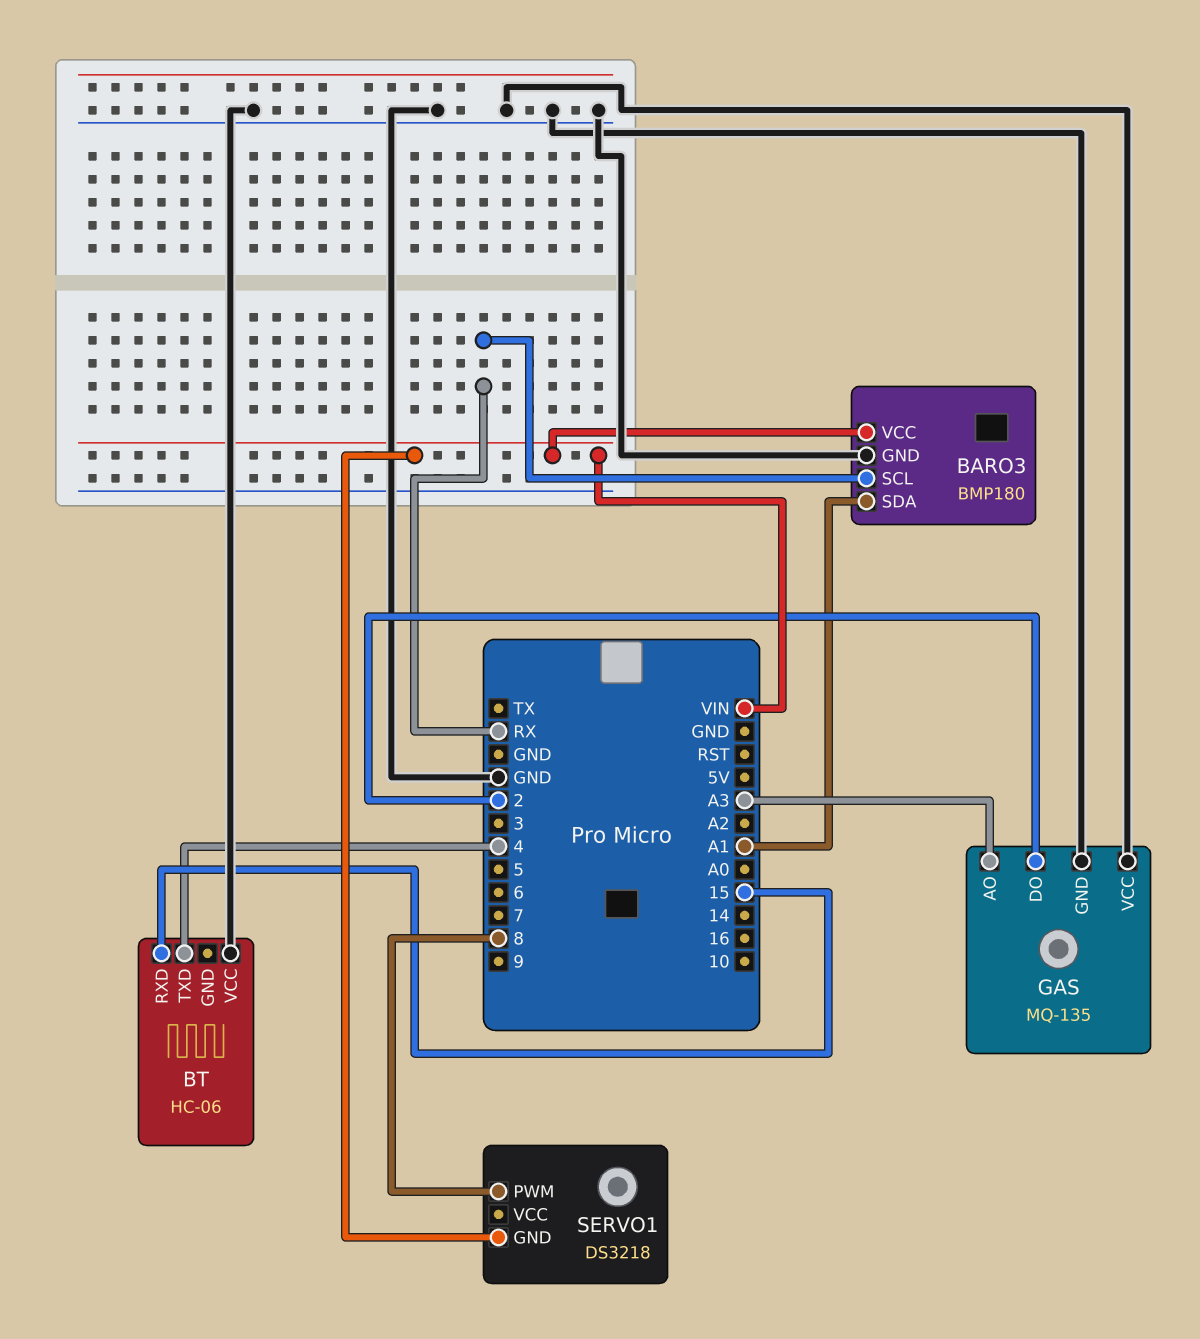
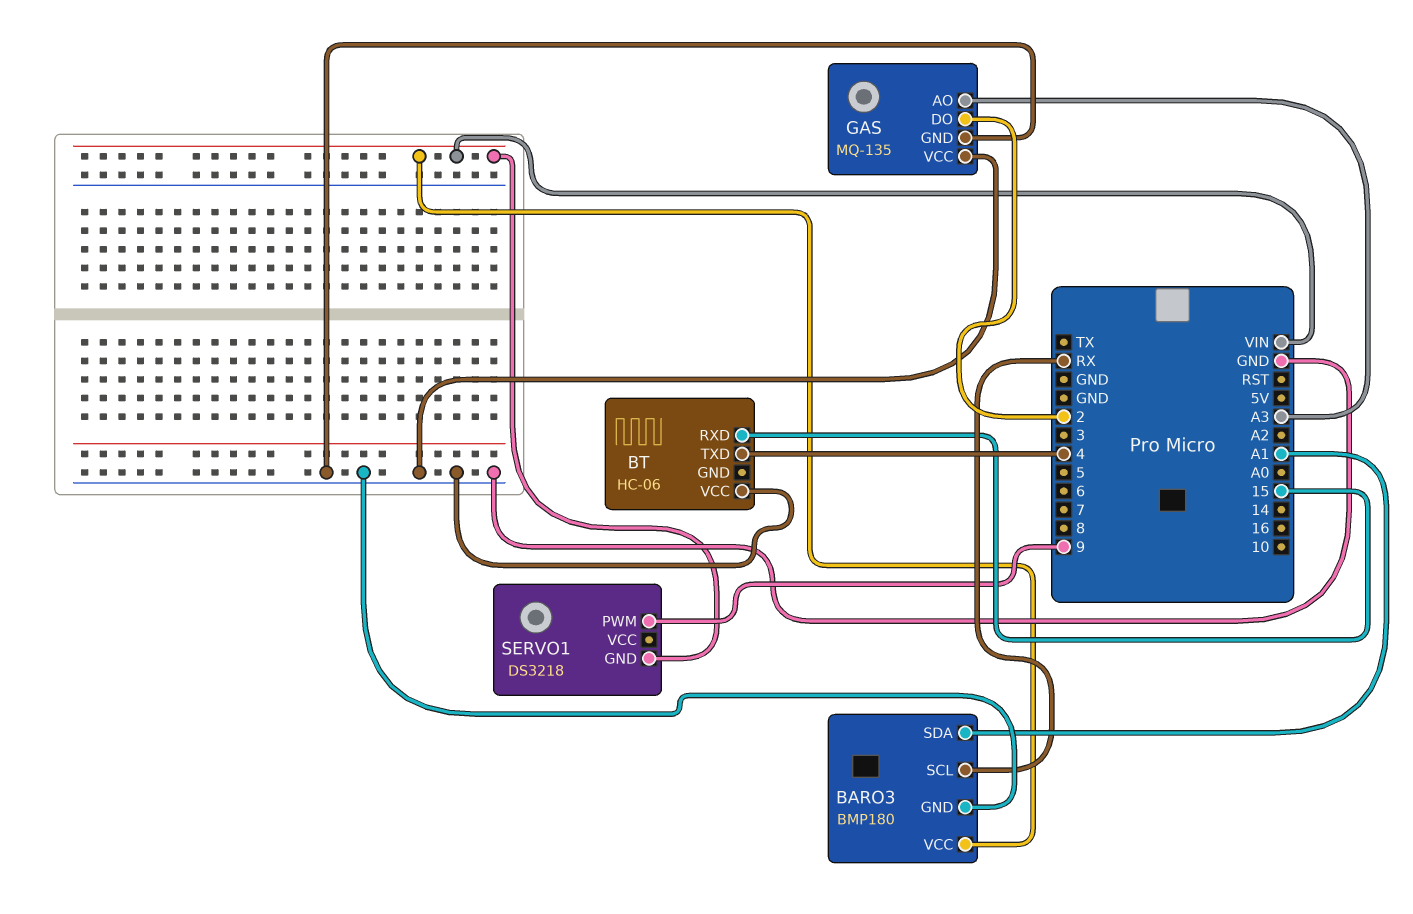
SERVO1 pin PWM: 8 -> 9

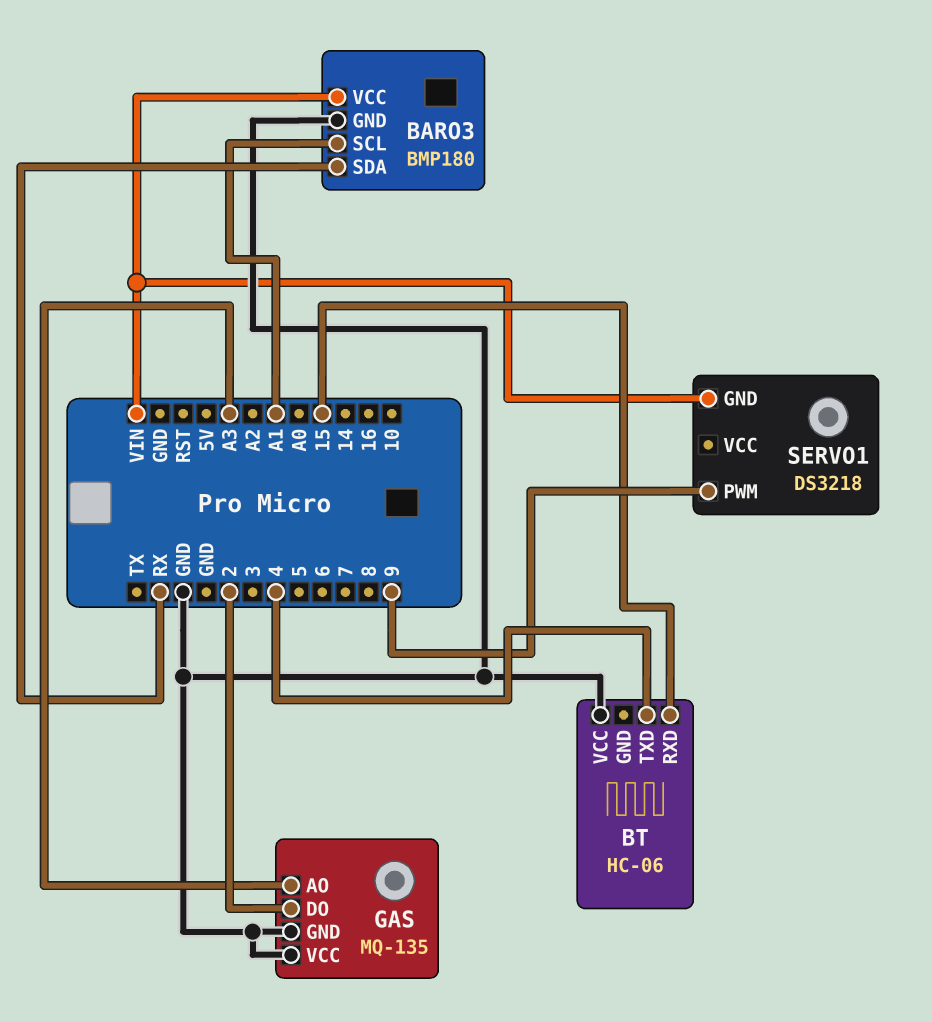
BARO3 pin SCL: RX -> A1
BARO3 pin SDA: A1 -> RX

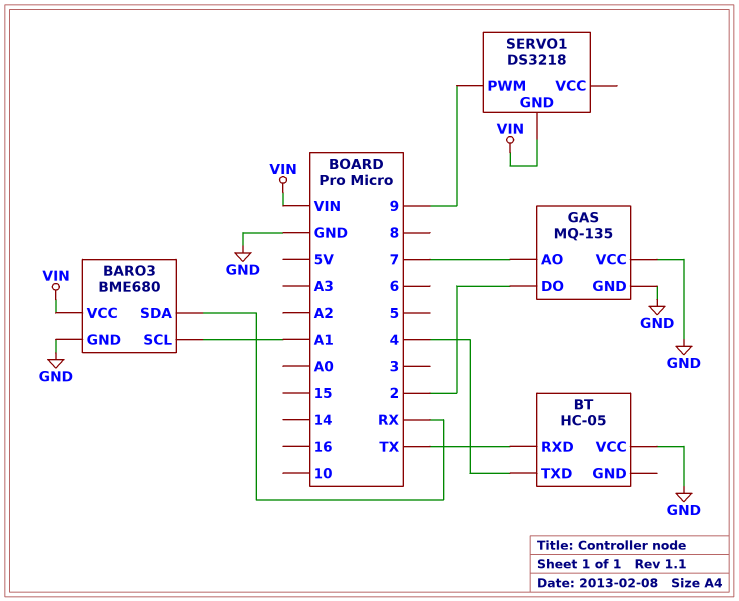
BARO3: BMP180 -> BME680
BT: HC-06 -> HC-05
BT pin RXD: 15 -> TX
GAS pin AO: A3 -> 7

